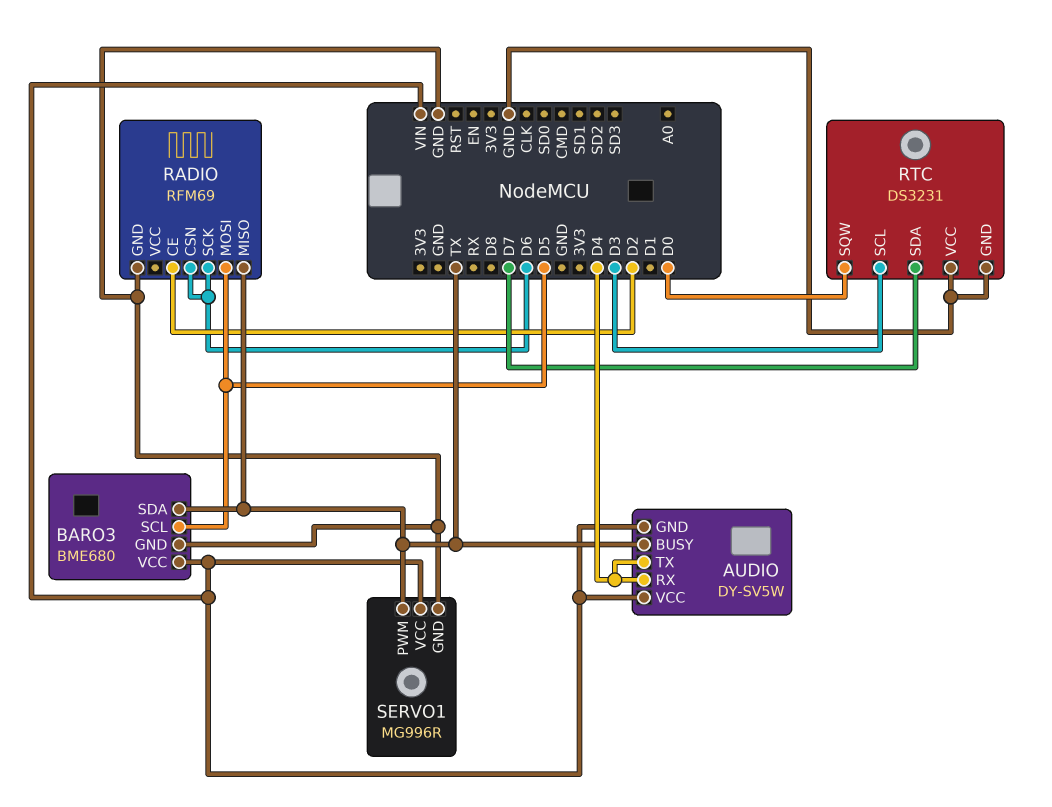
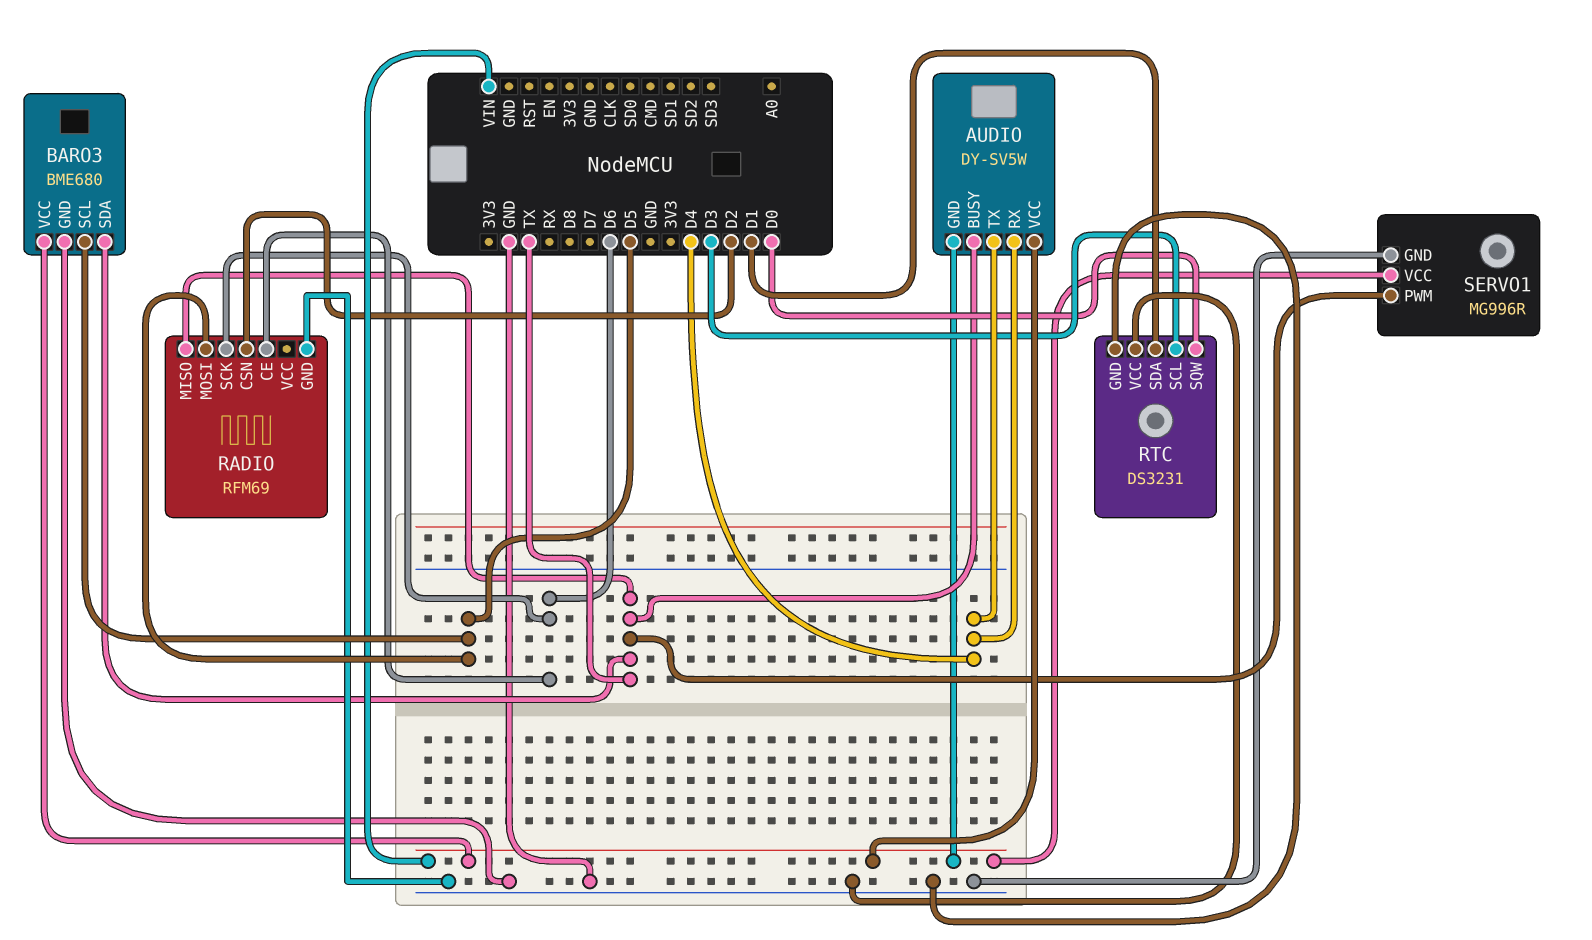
RADIO pin CE: D2 -> D6
RADIO pin CSN: D6 -> D2
RTC pin SDA: D7 -> D1

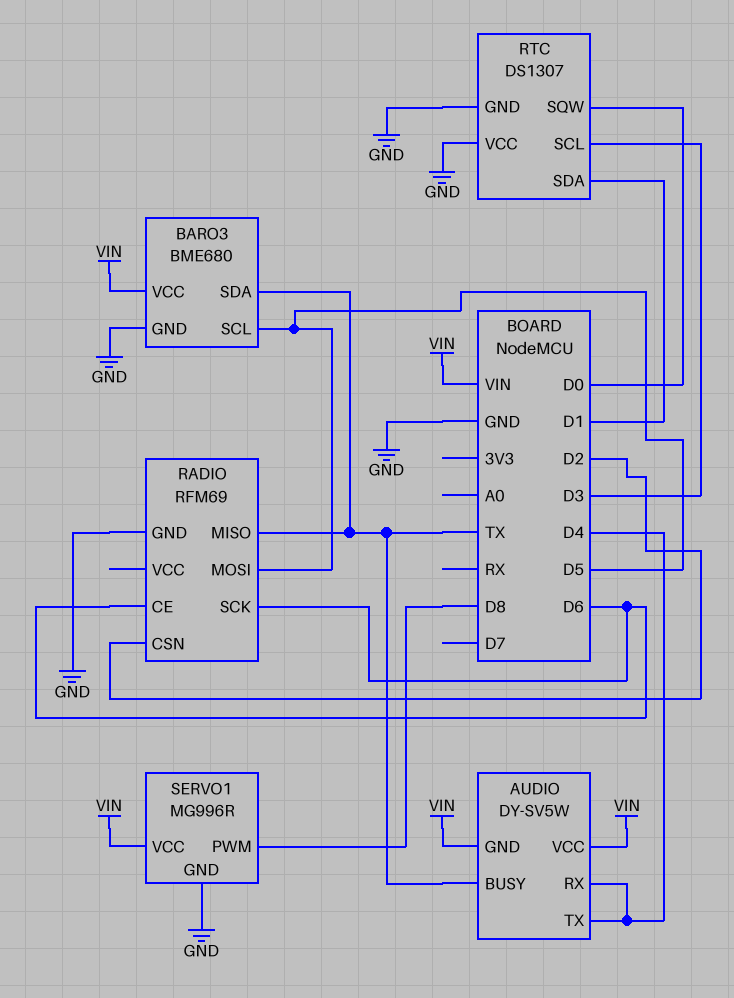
RTC: DS3231 -> DS1307
SERVO1 pin PWM: TX -> D8

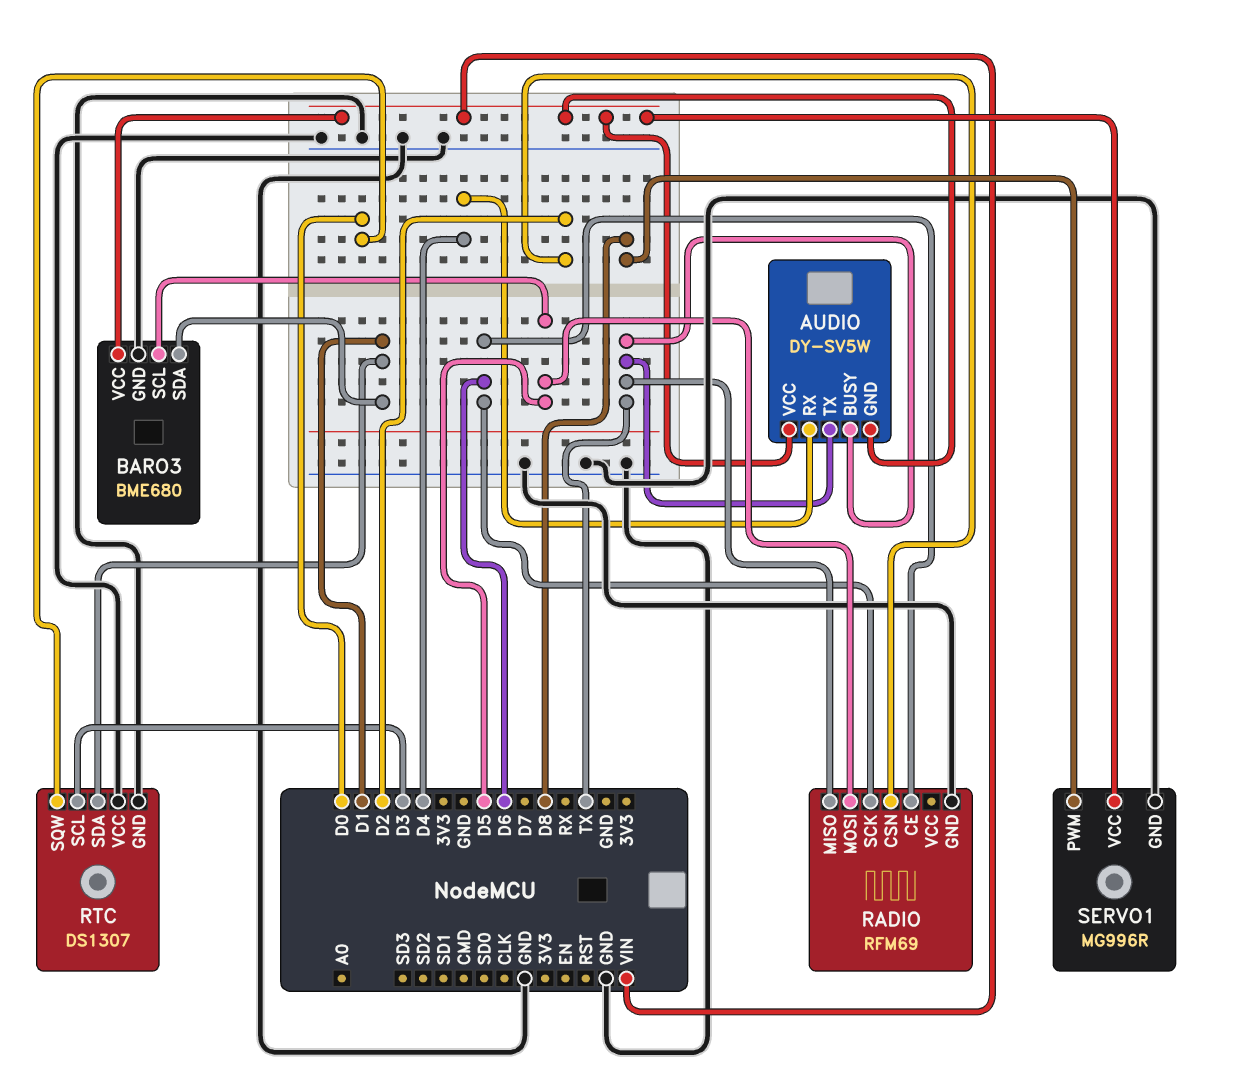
AUDIO pin TX: D4 -> TX
BARO3 pin SDA: TX -> D1

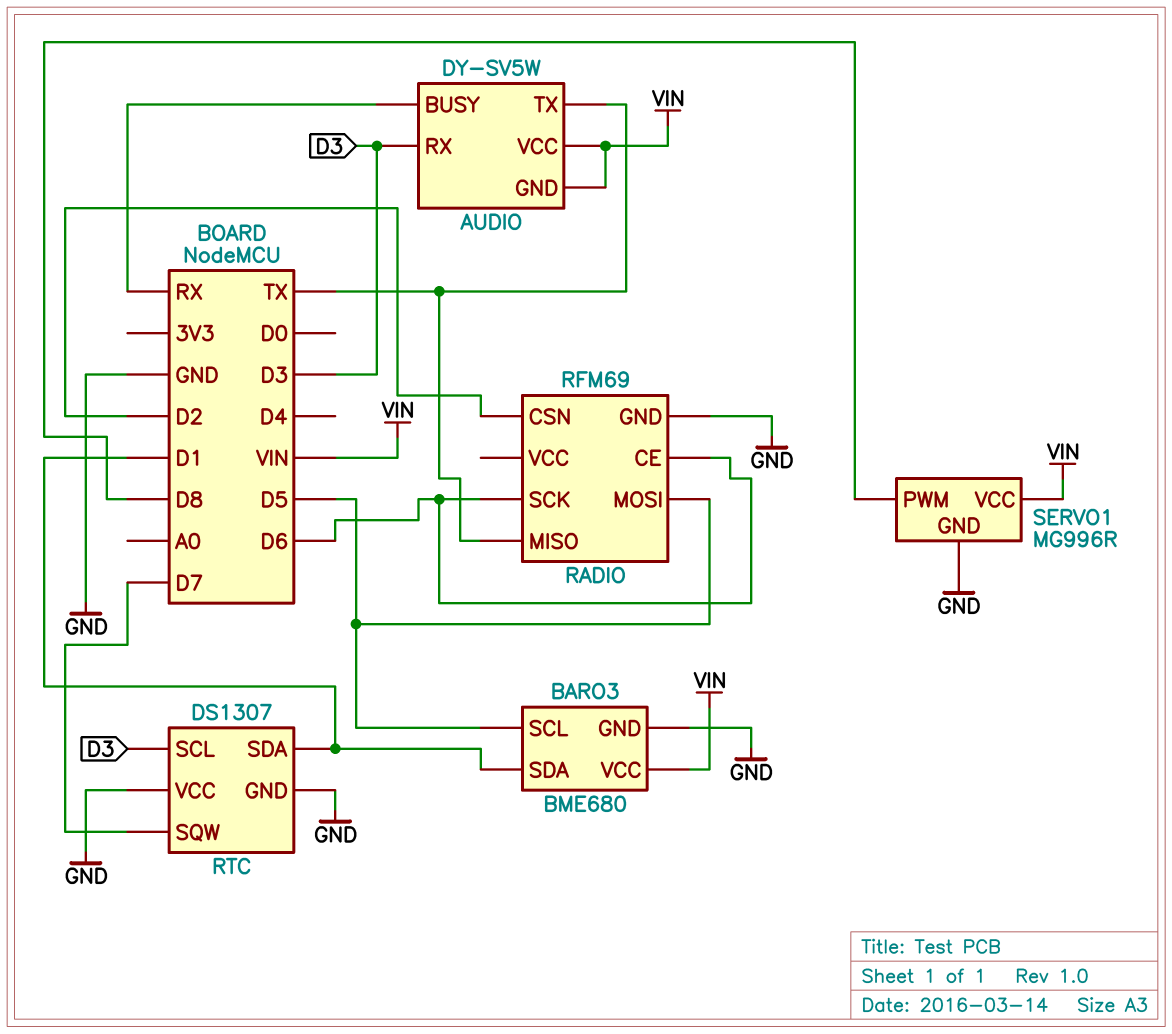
AUDIO pin BUSY: TX -> RX
AUDIO pin RX: D4 -> D3
RTC pin SQW: D0 -> D7

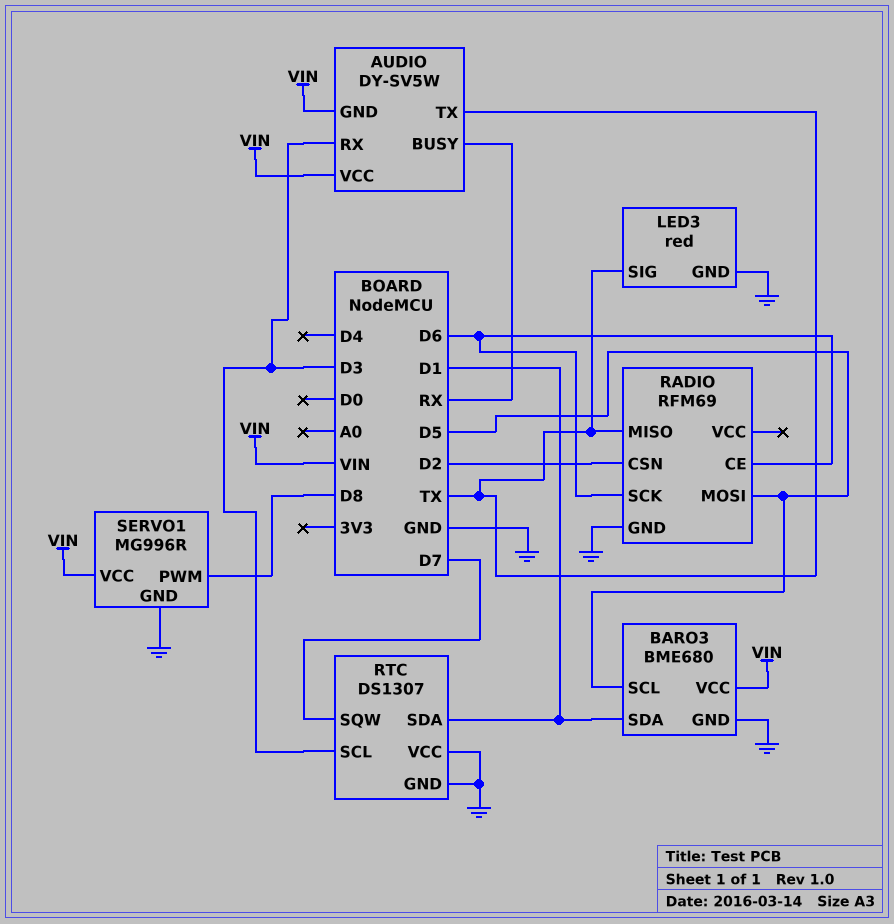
LED3: none -> red
LED3 pin GND: none -> GND
LED3 pin SIG: none -> TX

